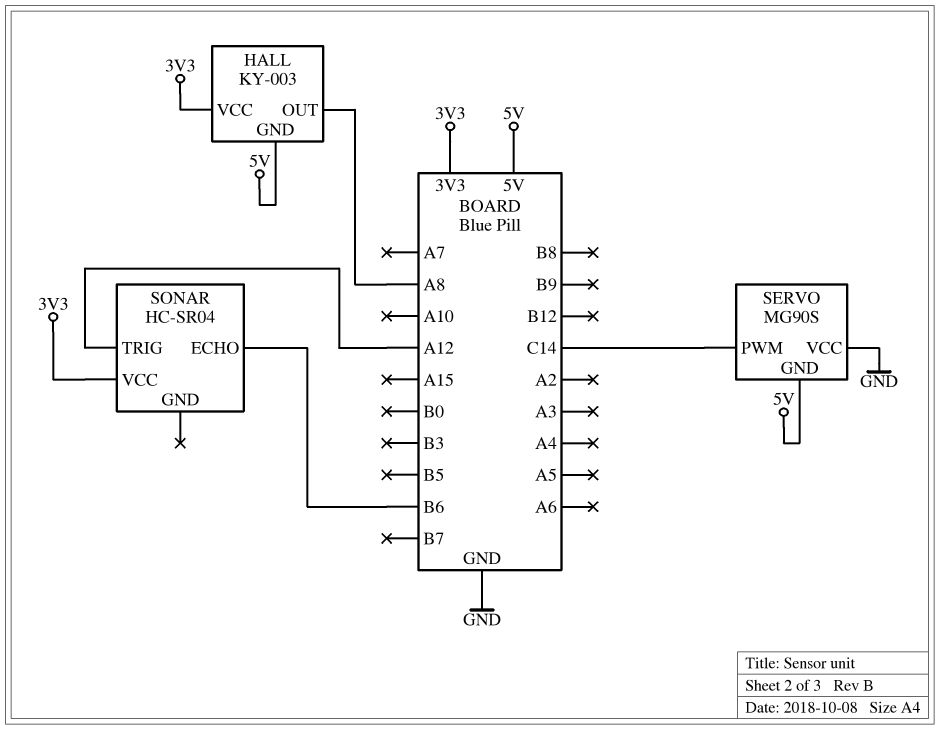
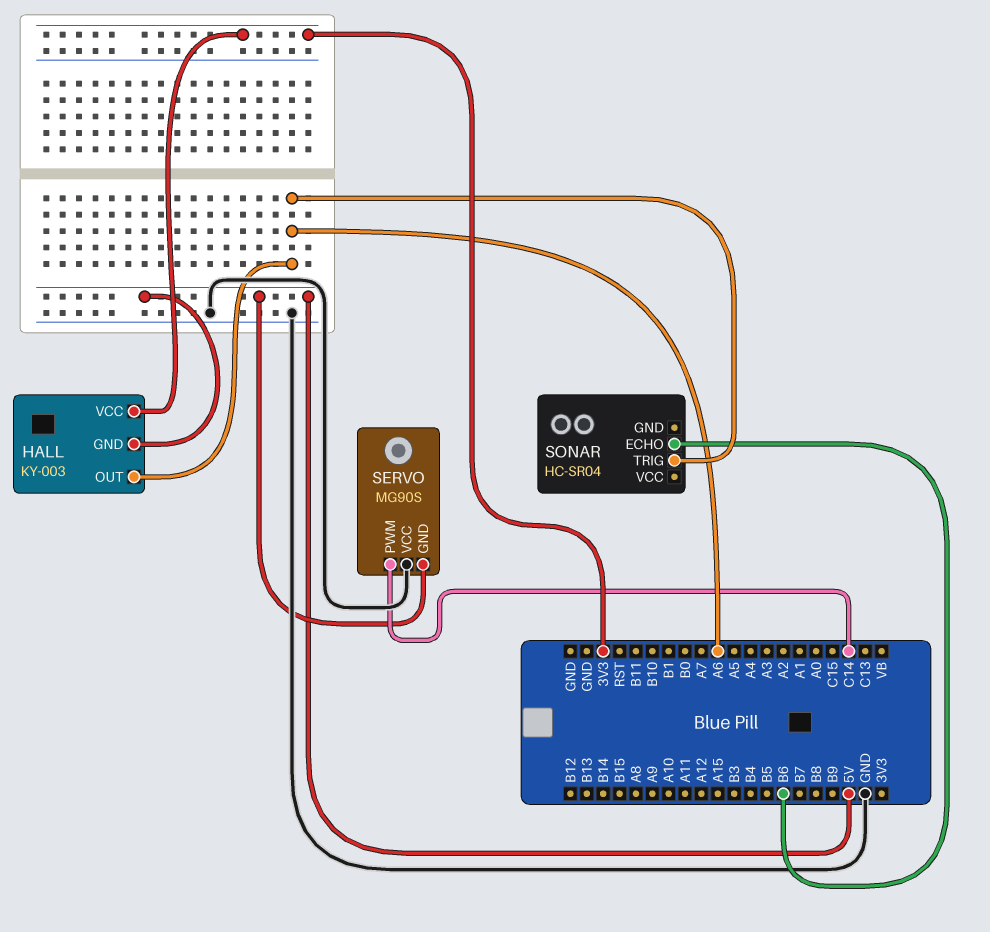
HALL pin OUT: A8 -> A6
SONAR pin TRIG: A12 -> A6
SONAR pin VCC: 3V3 -> none

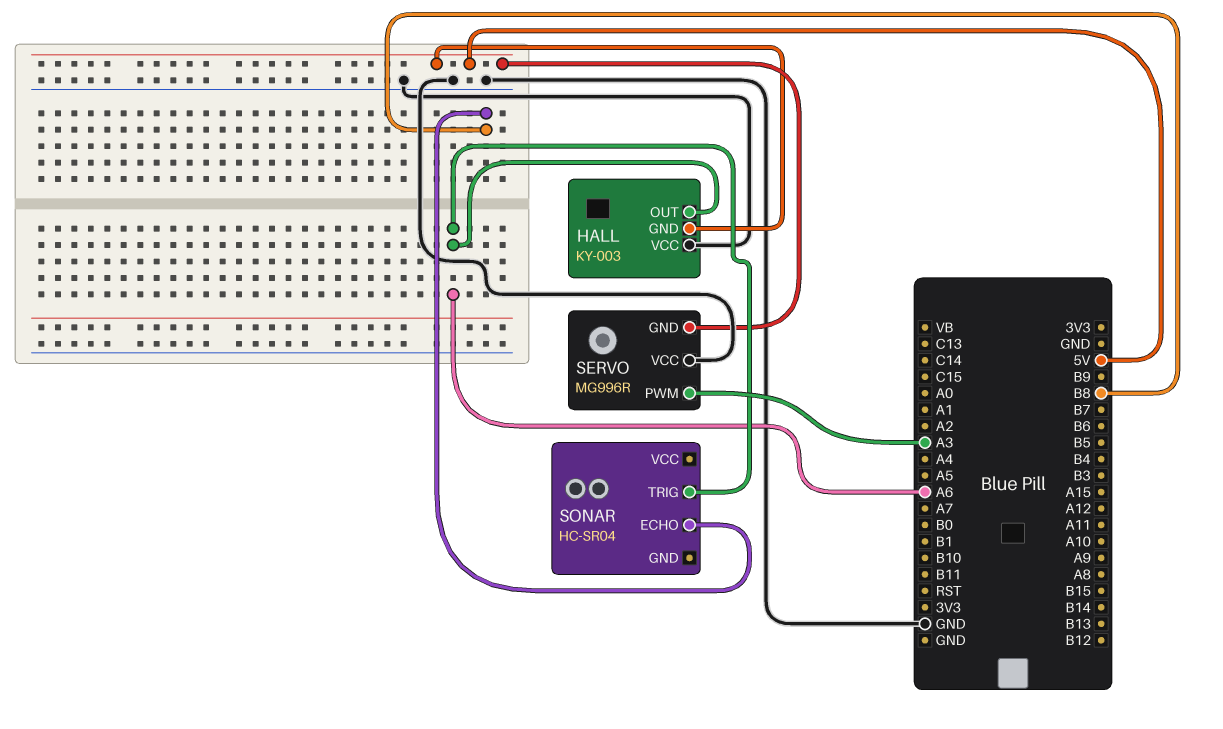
HALL pin VCC: 3V3 -> GND
SERVO: MG90S -> MG996R
SERVO pin PWM: C14 -> A3
SONAR pin ECHO: B6 -> B8

